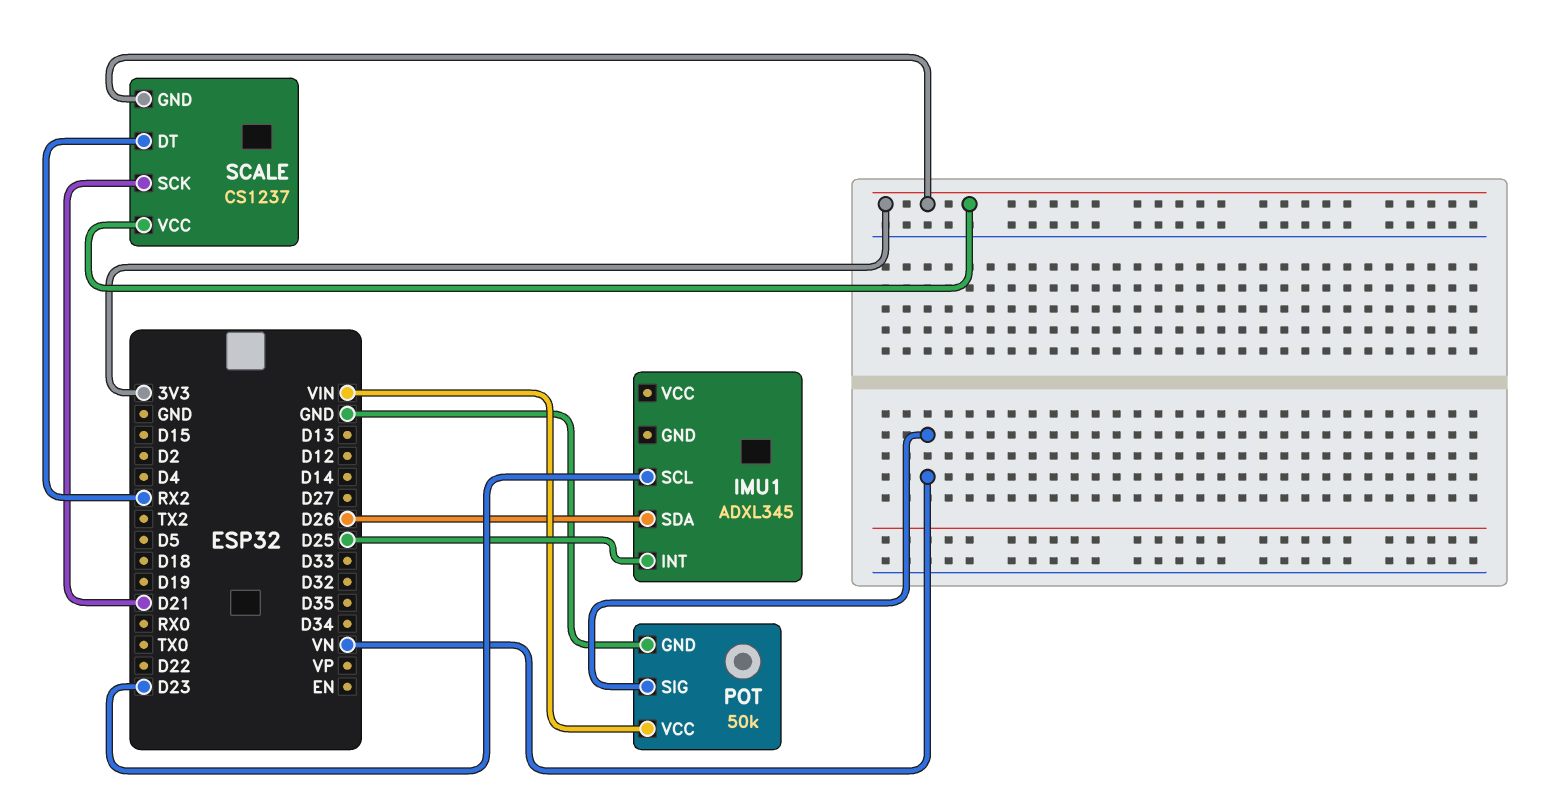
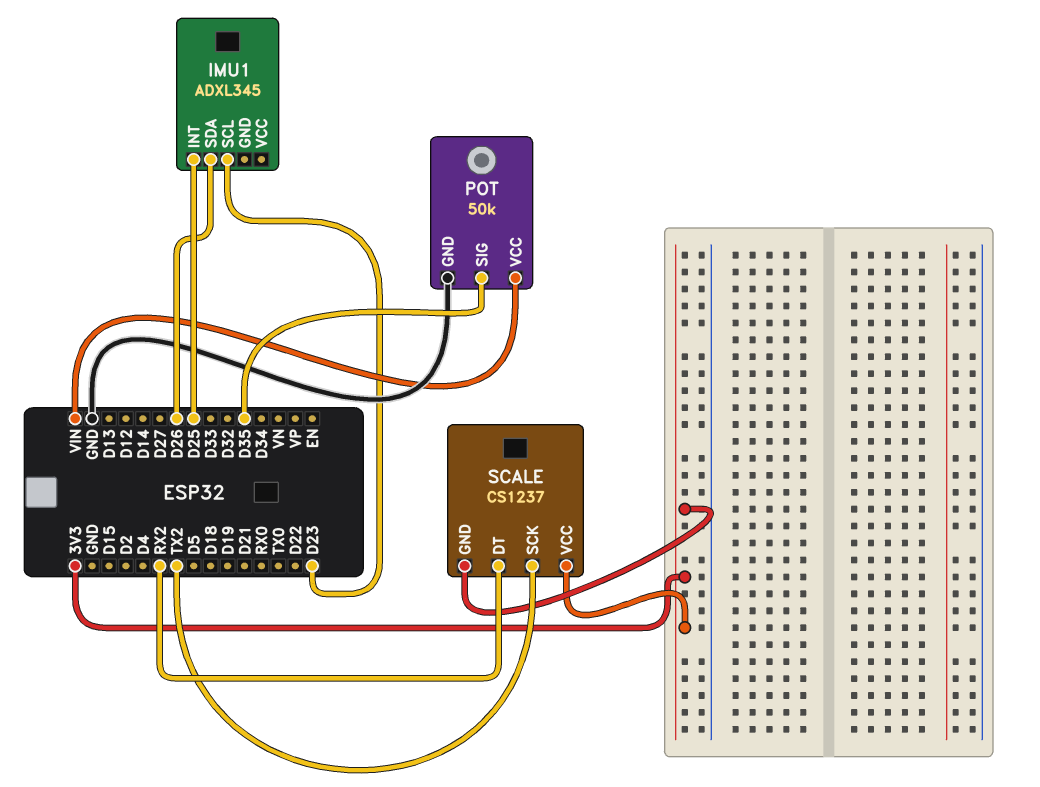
POT pin SIG: VN -> D35
SCALE pin SCK: D21 -> TX2

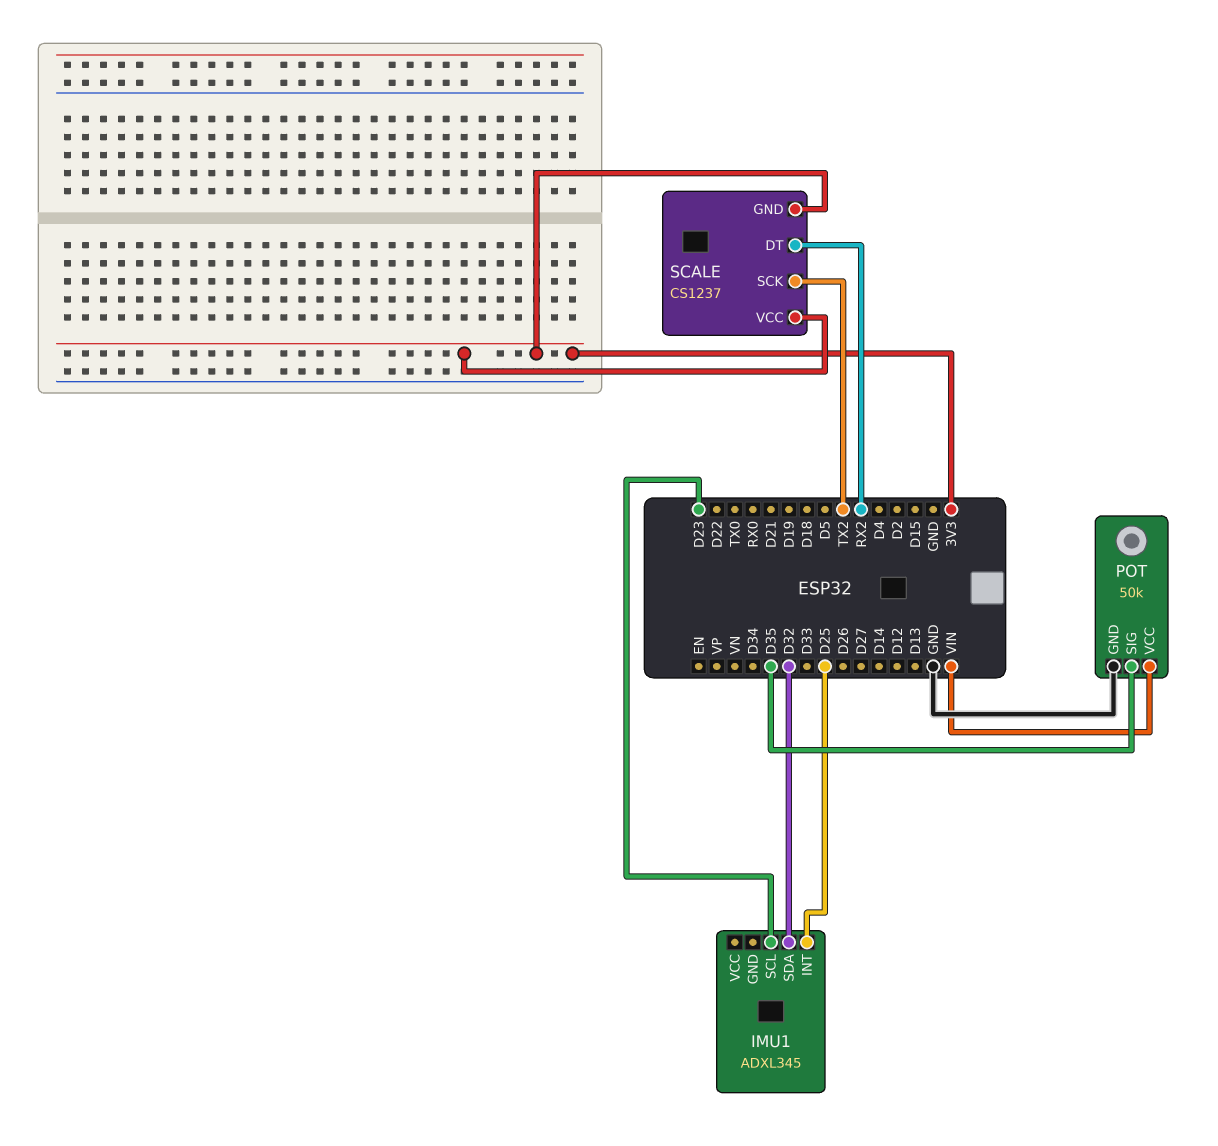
IMU1 pin SDA: D26 -> D32

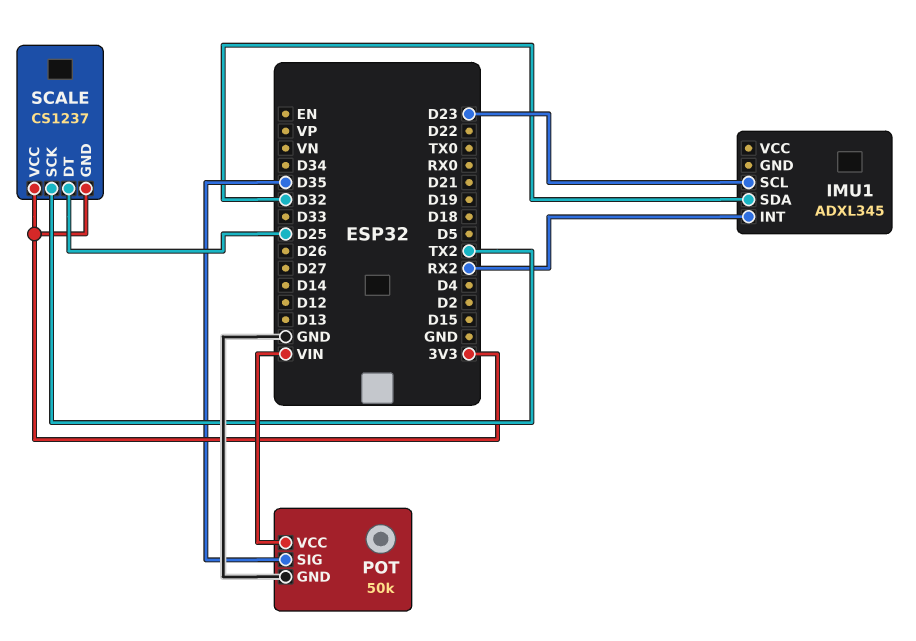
IMU1 pin INT: D25 -> RX2
SCALE pin DT: RX2 -> D25

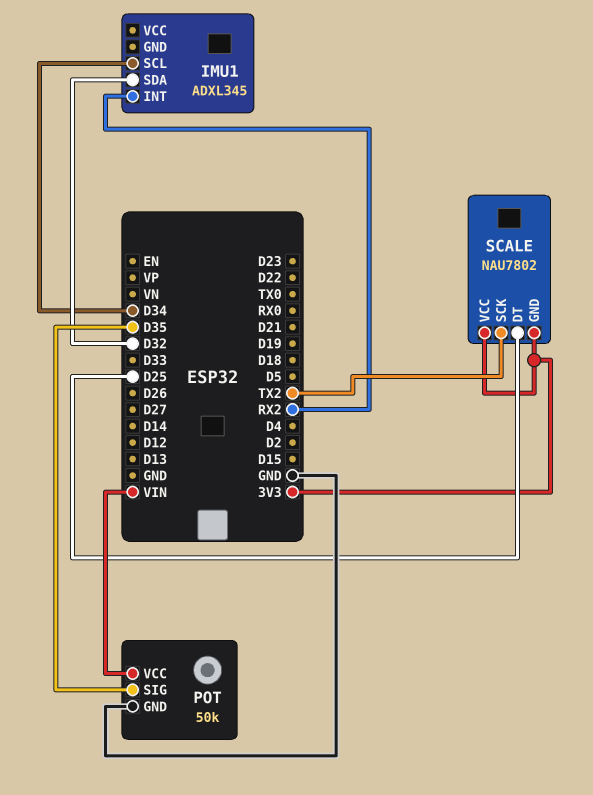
IMU1 pin SCL: D23 -> D34
SCALE: CS1237 -> NAU7802

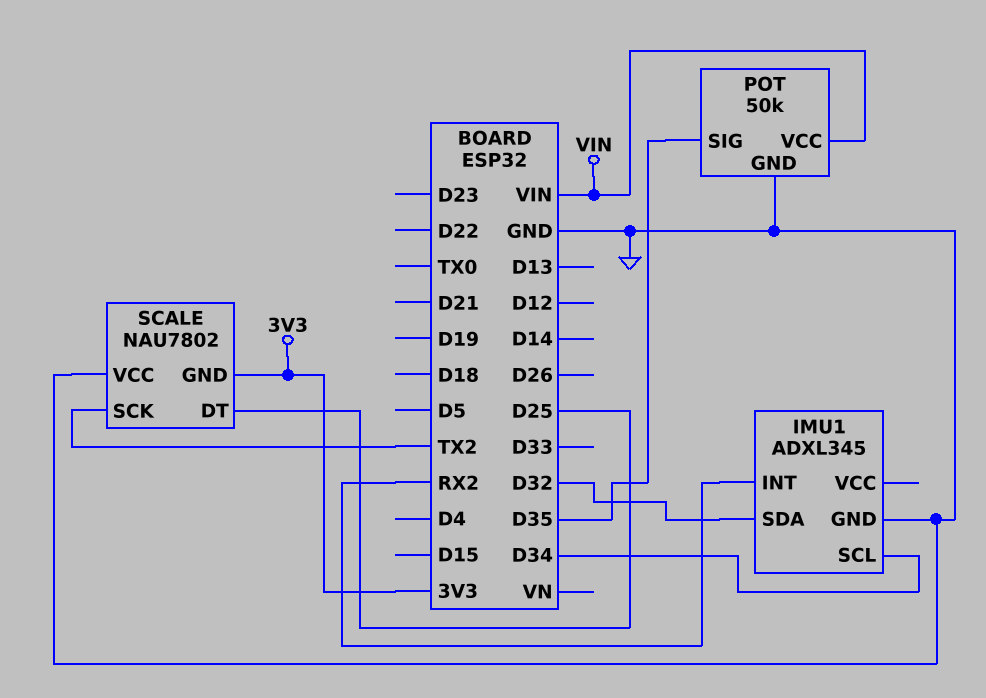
IMU1 pin GND: none -> GND
SCALE pin VCC: 3V3 -> GND

